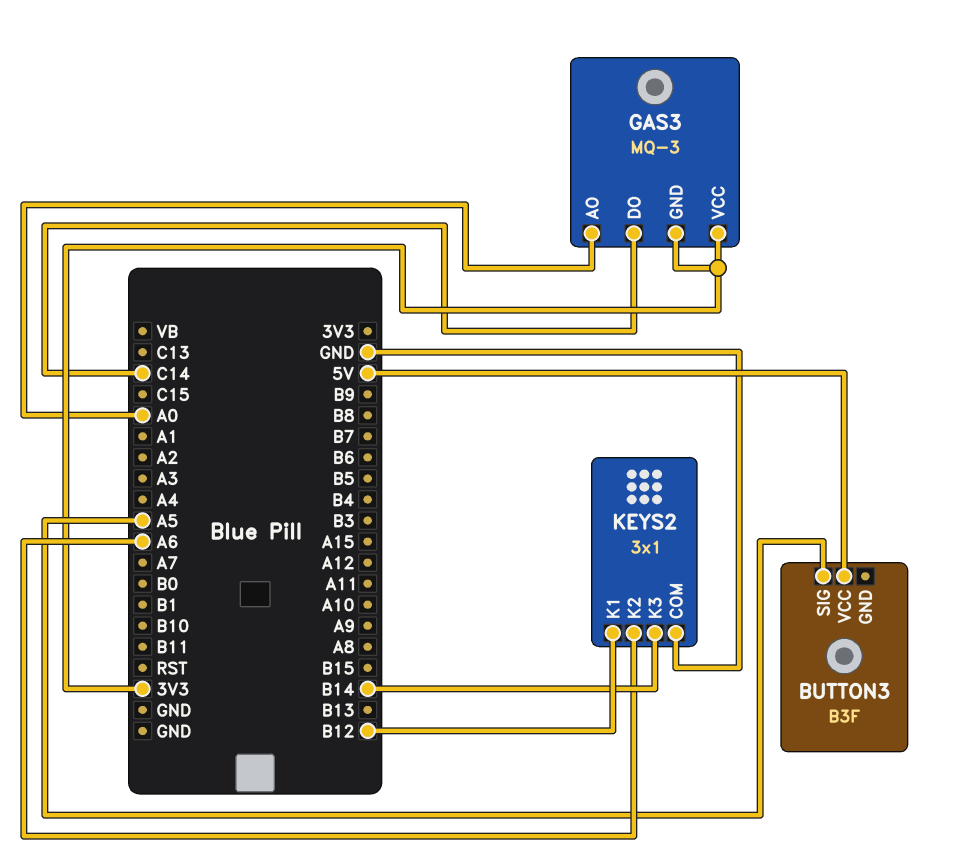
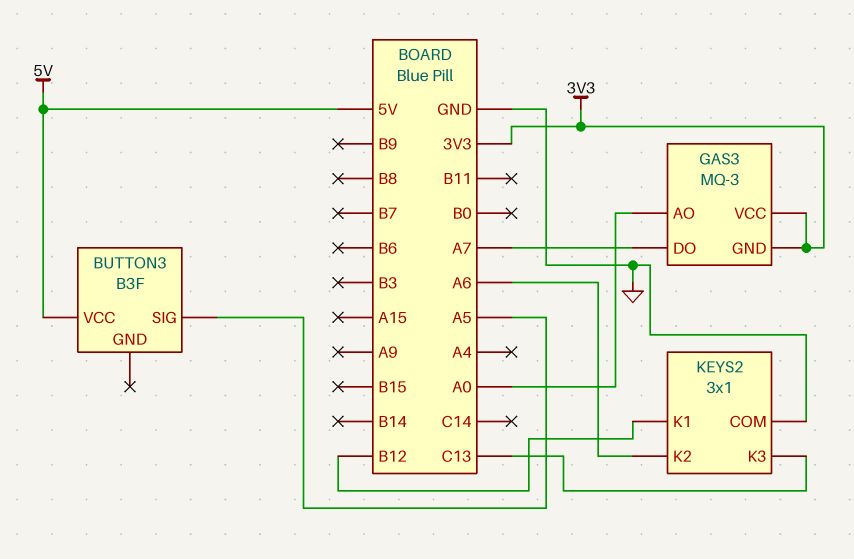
GAS3 pin DO: C14 -> A7
KEYS2 pin K3: B14 -> C13

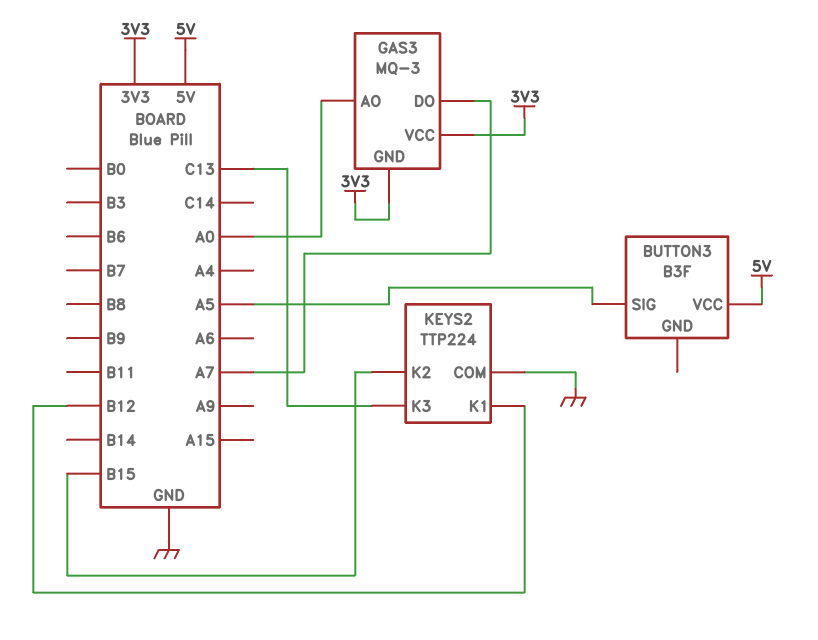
KEYS2: 3x1 -> TTP224
KEYS2 pin K2: A6 -> B15

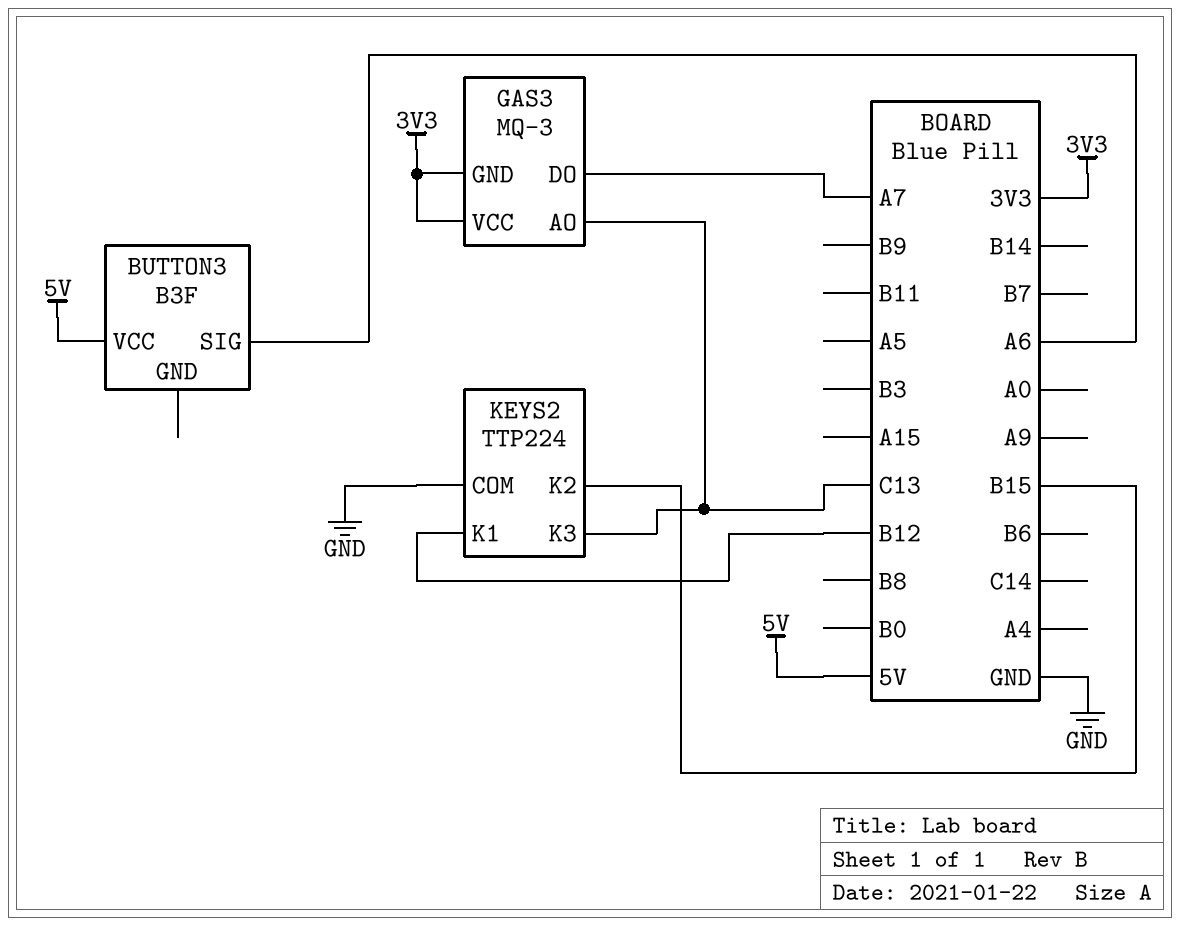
BUTTON3 pin SIG: A5 -> A6
GAS3 pin AO: A0 -> C13

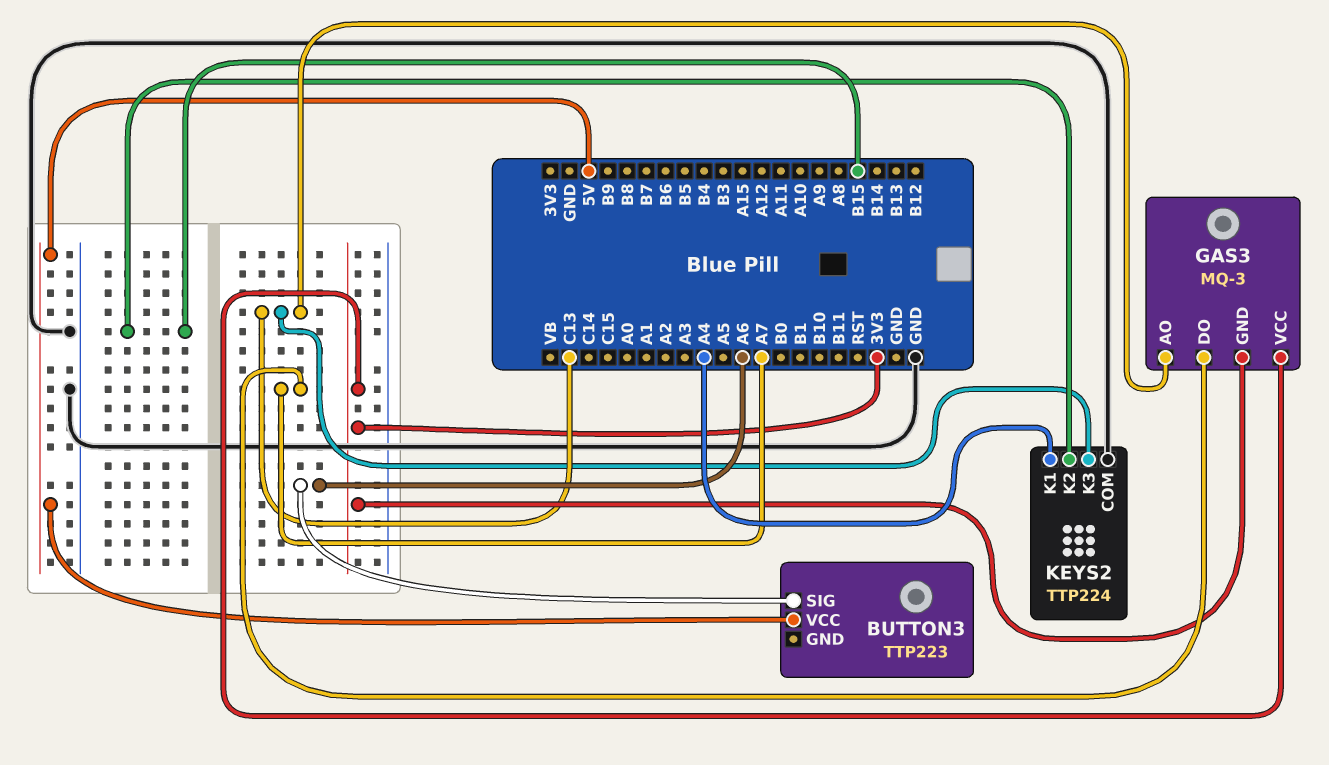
BUTTON3: B3F -> TTP223
KEYS2 pin K1: B12 -> A4

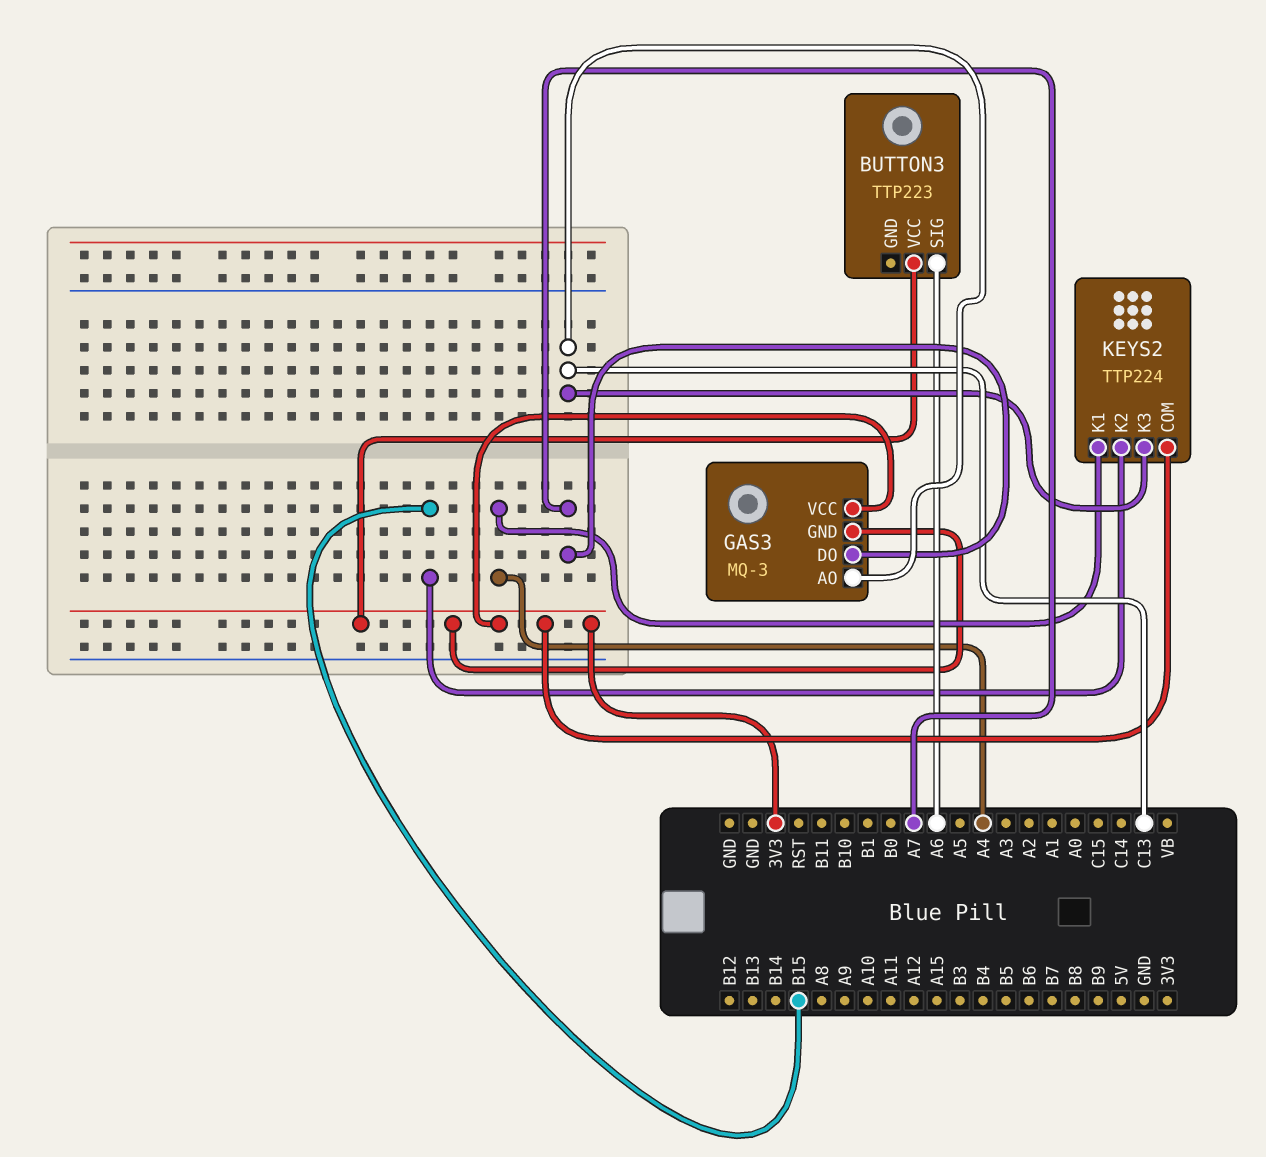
BUTTON3 pin VCC: 5V -> 3V3
KEYS2 pin COM: GND -> 3V3

